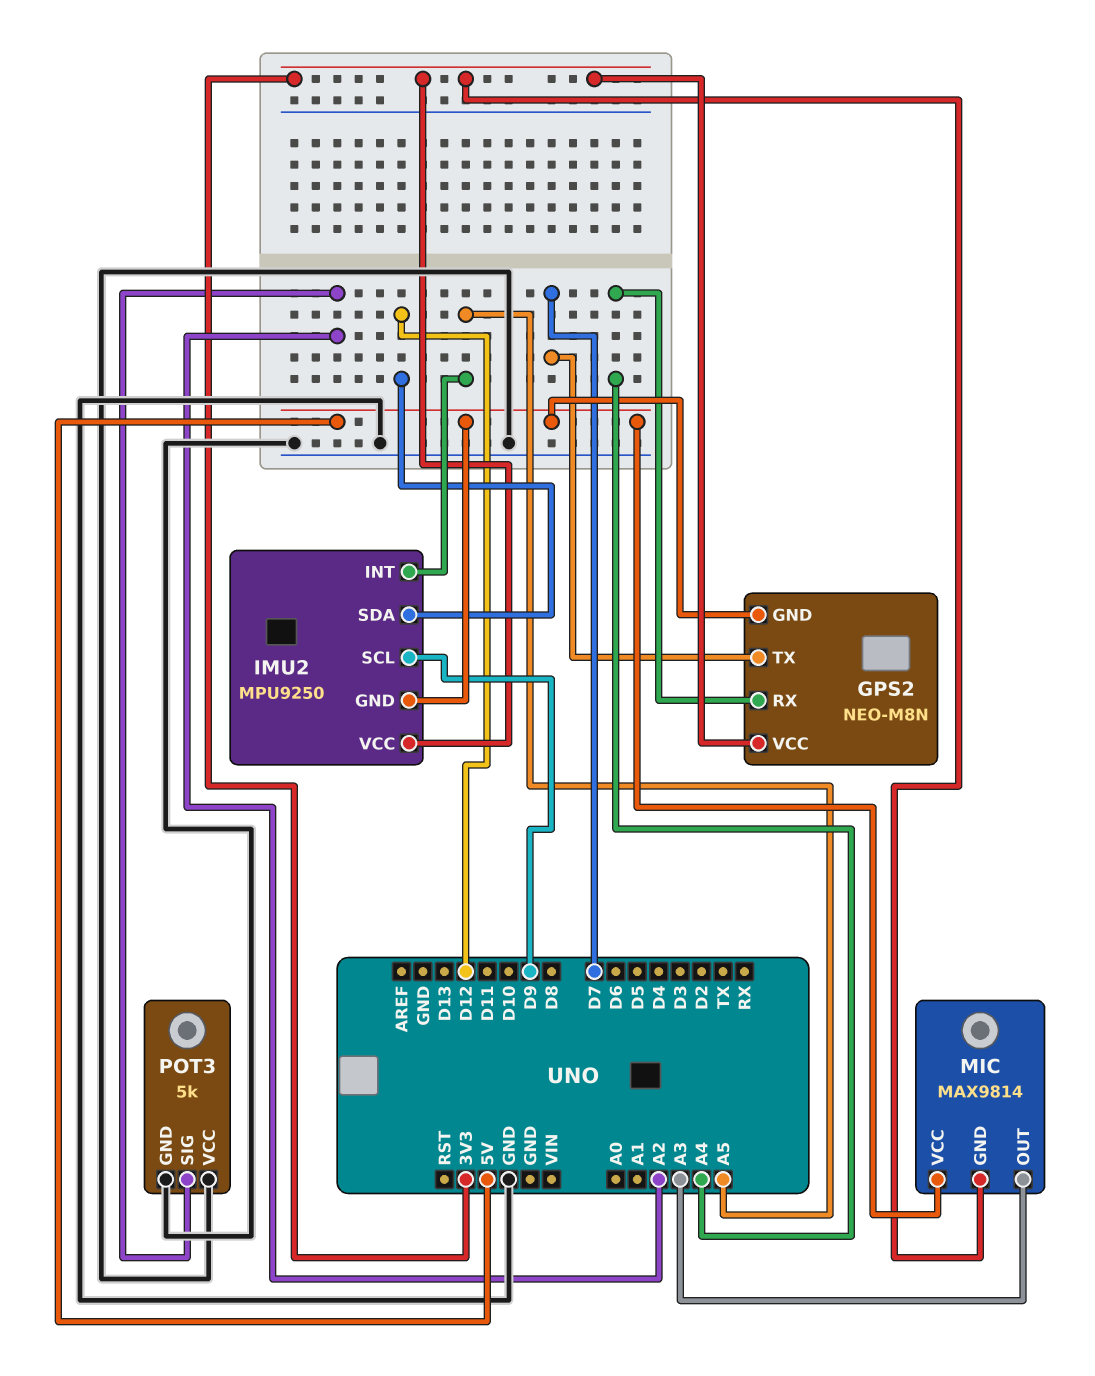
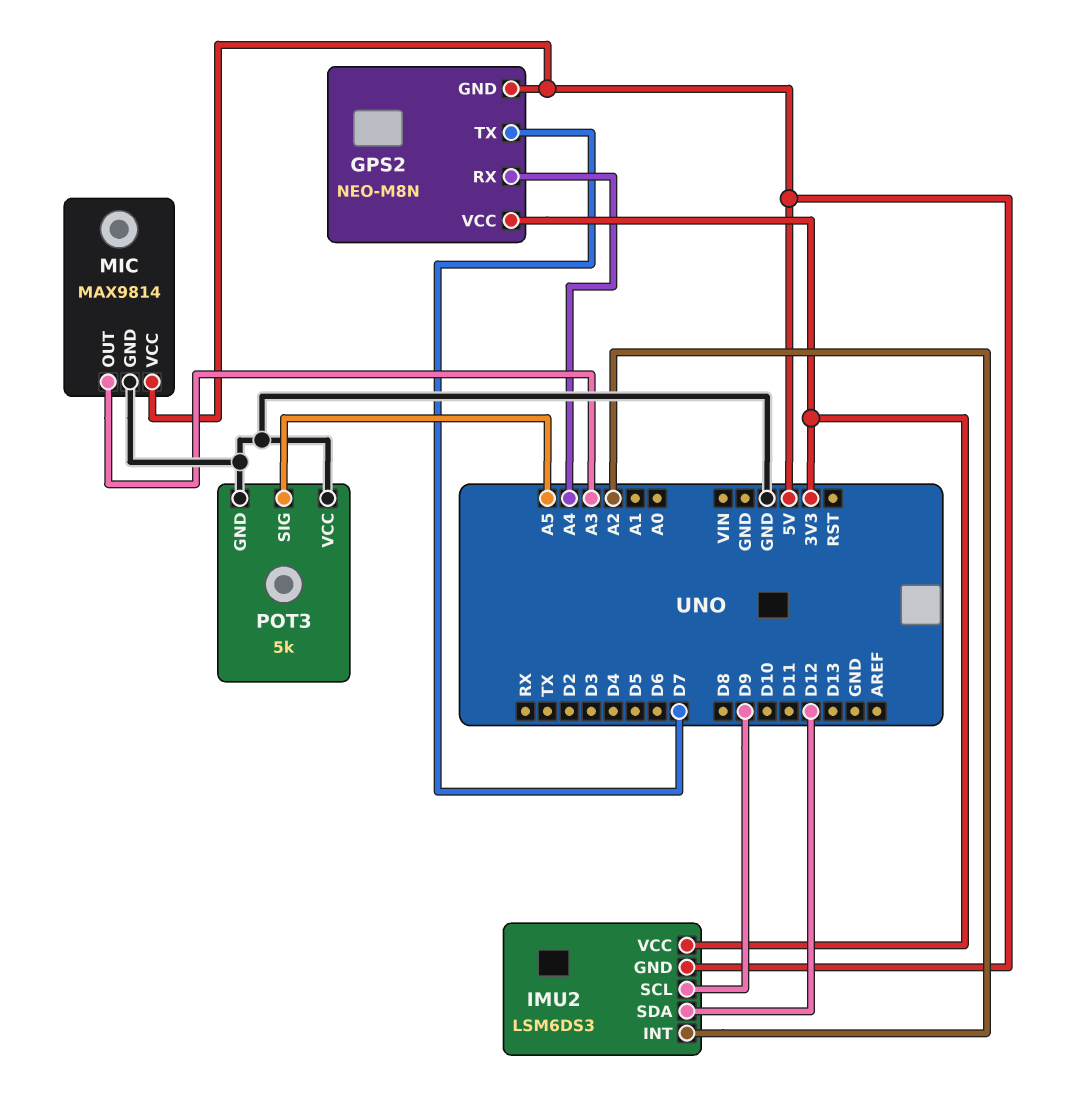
IMU2: MPU9250 -> LSM6DS3
IMU2 pin INT: A5 -> A2
MIC pin GND: 3V3 -> GND
POT3 pin SIG: A2 -> A5

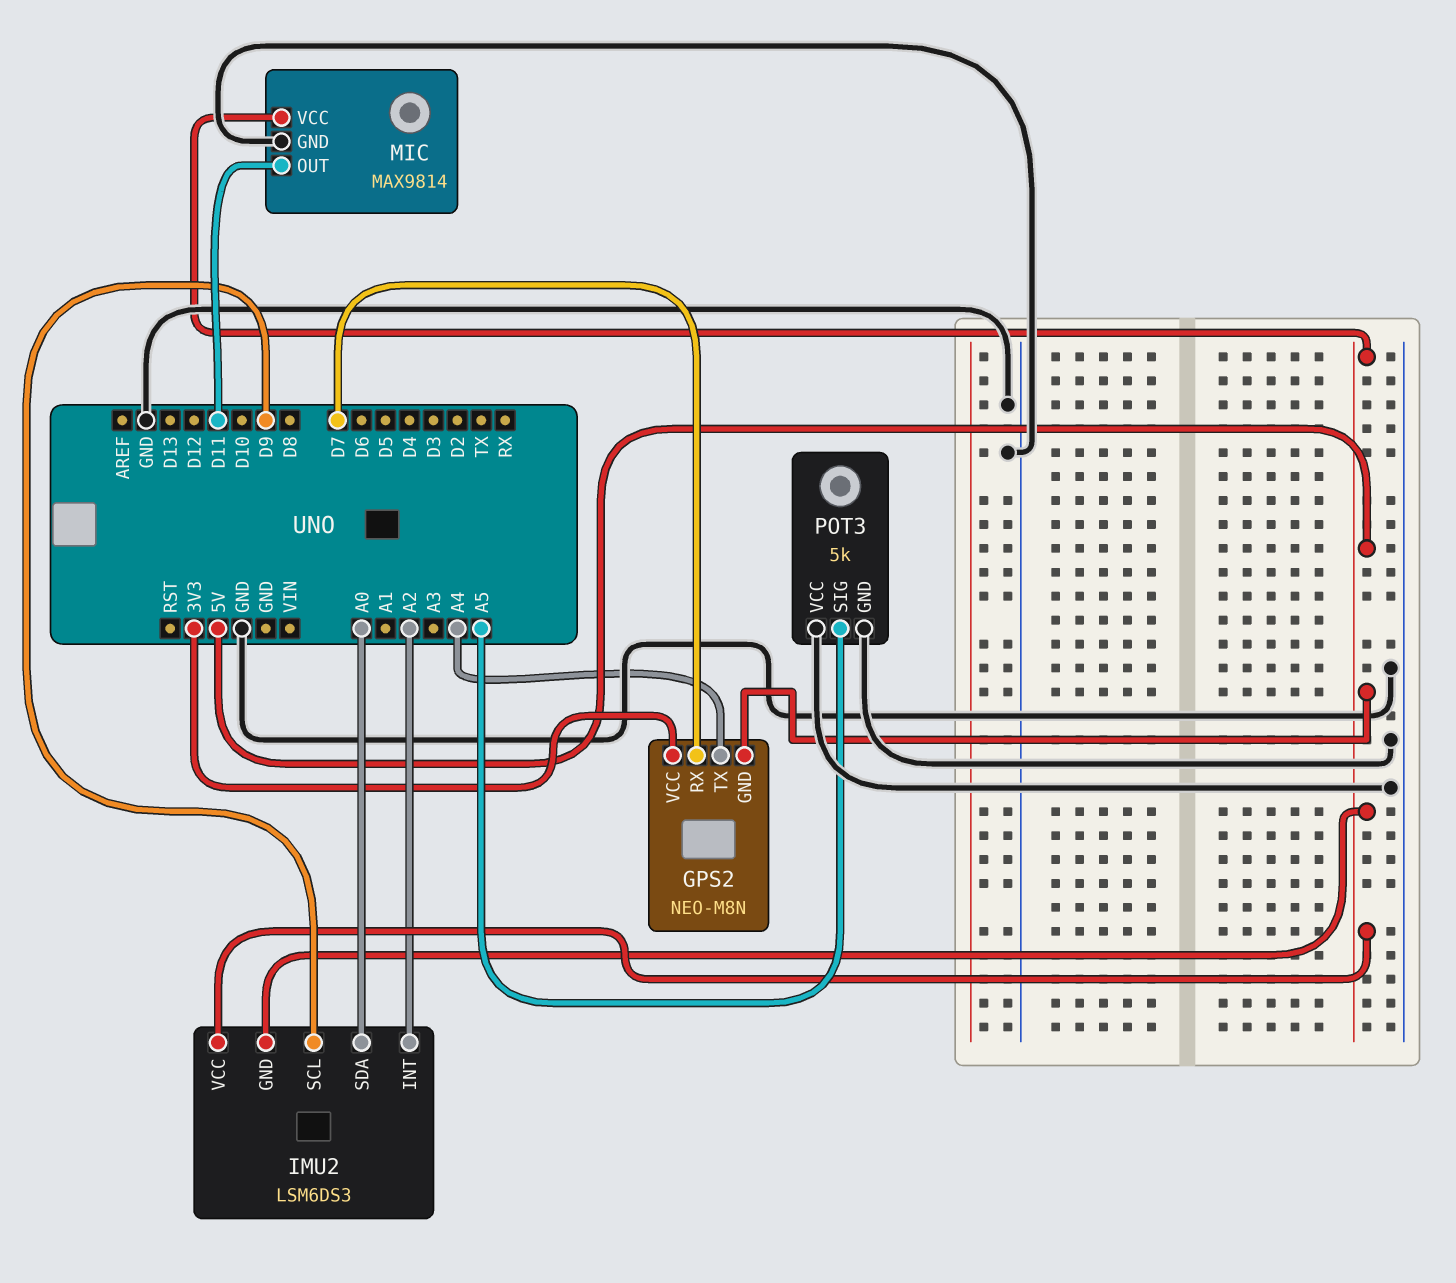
GPS2 pin RX: A4 -> D7
GPS2 pin TX: D7 -> A4
IMU2 pin SDA: D12 -> A0
IMU2 pin VCC: 3V3 -> 5V
MIC pin OUT: A3 -> D11

